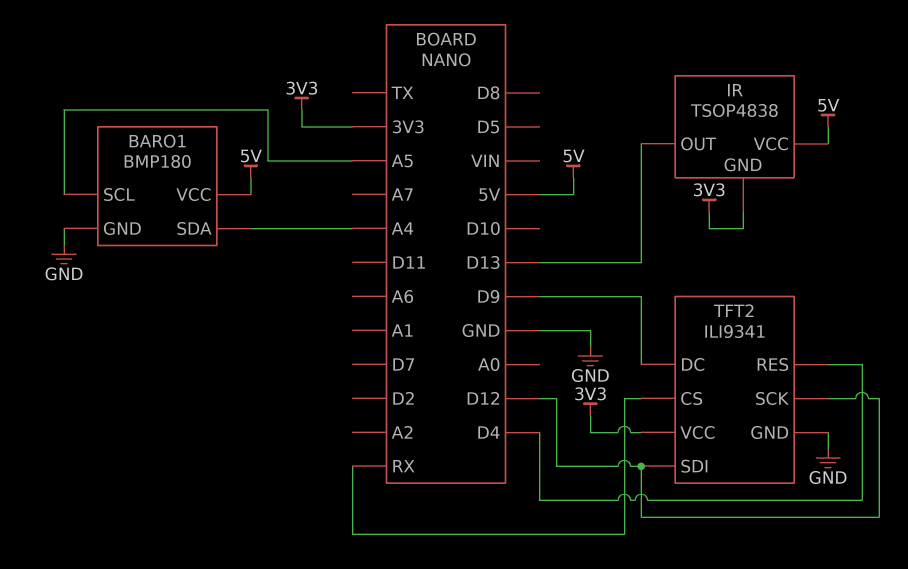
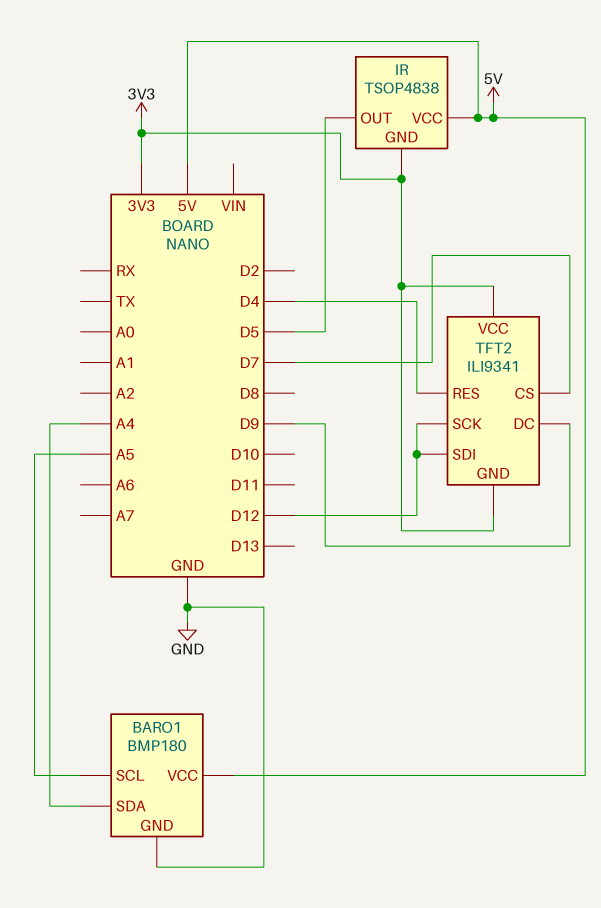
IR pin OUT: D13 -> D5
TFT2 pin CS: RX -> D7
TFT2 pin GND: GND -> 3V3

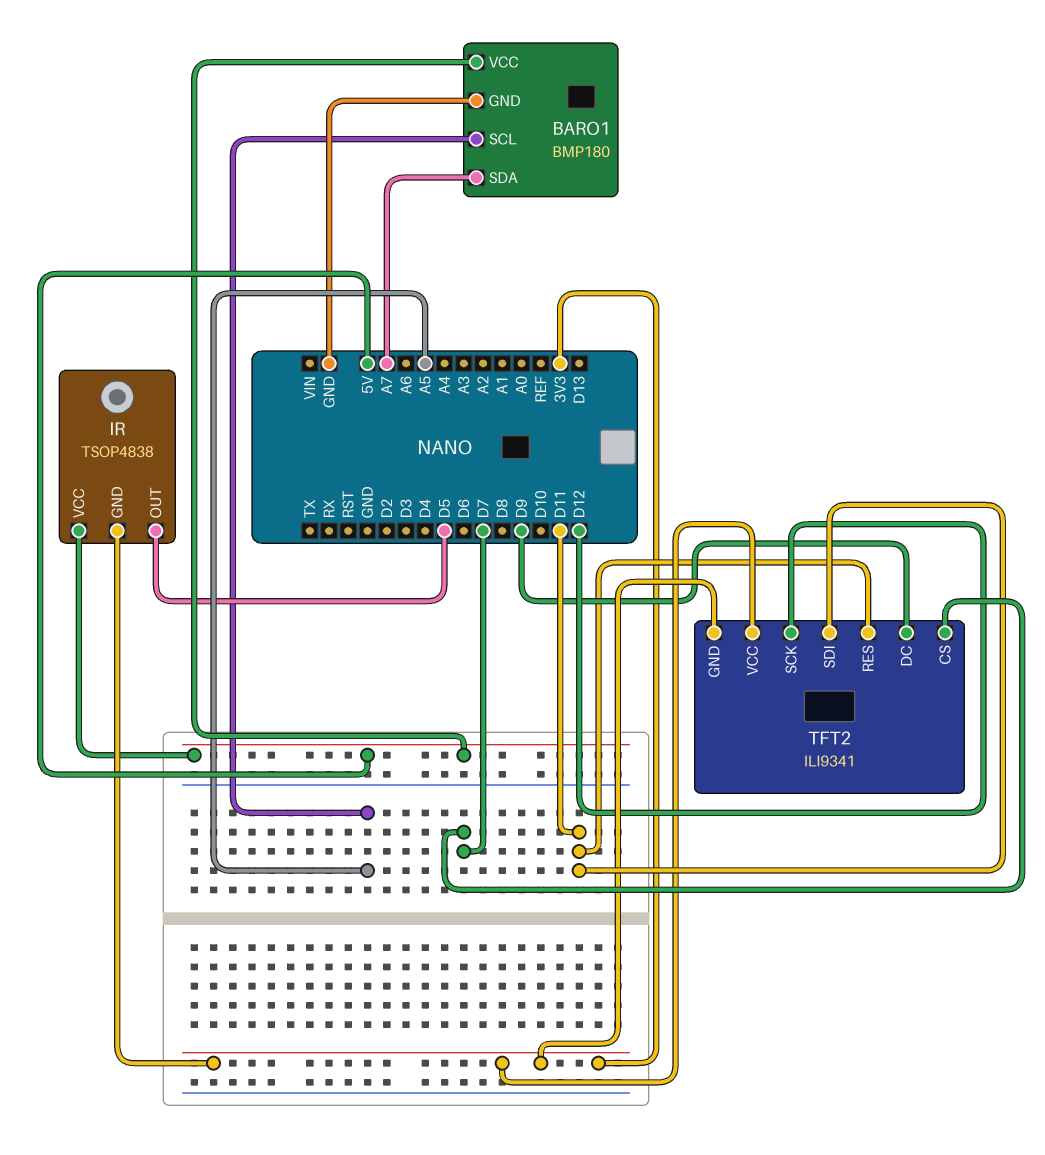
BARO1 pin SDA: A4 -> A7
TFT2 pin RES: D4 -> D11
TFT2 pin SDI: D12 -> D11

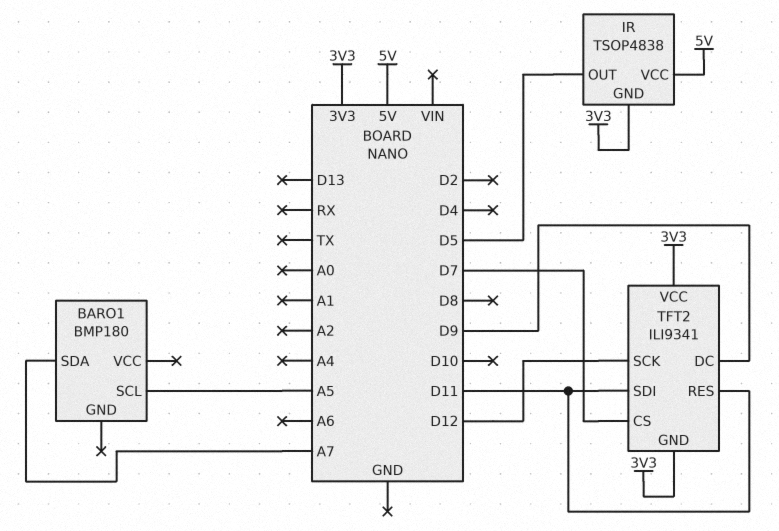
BARO1 pin GND: GND -> none
BARO1 pin VCC: 5V -> none

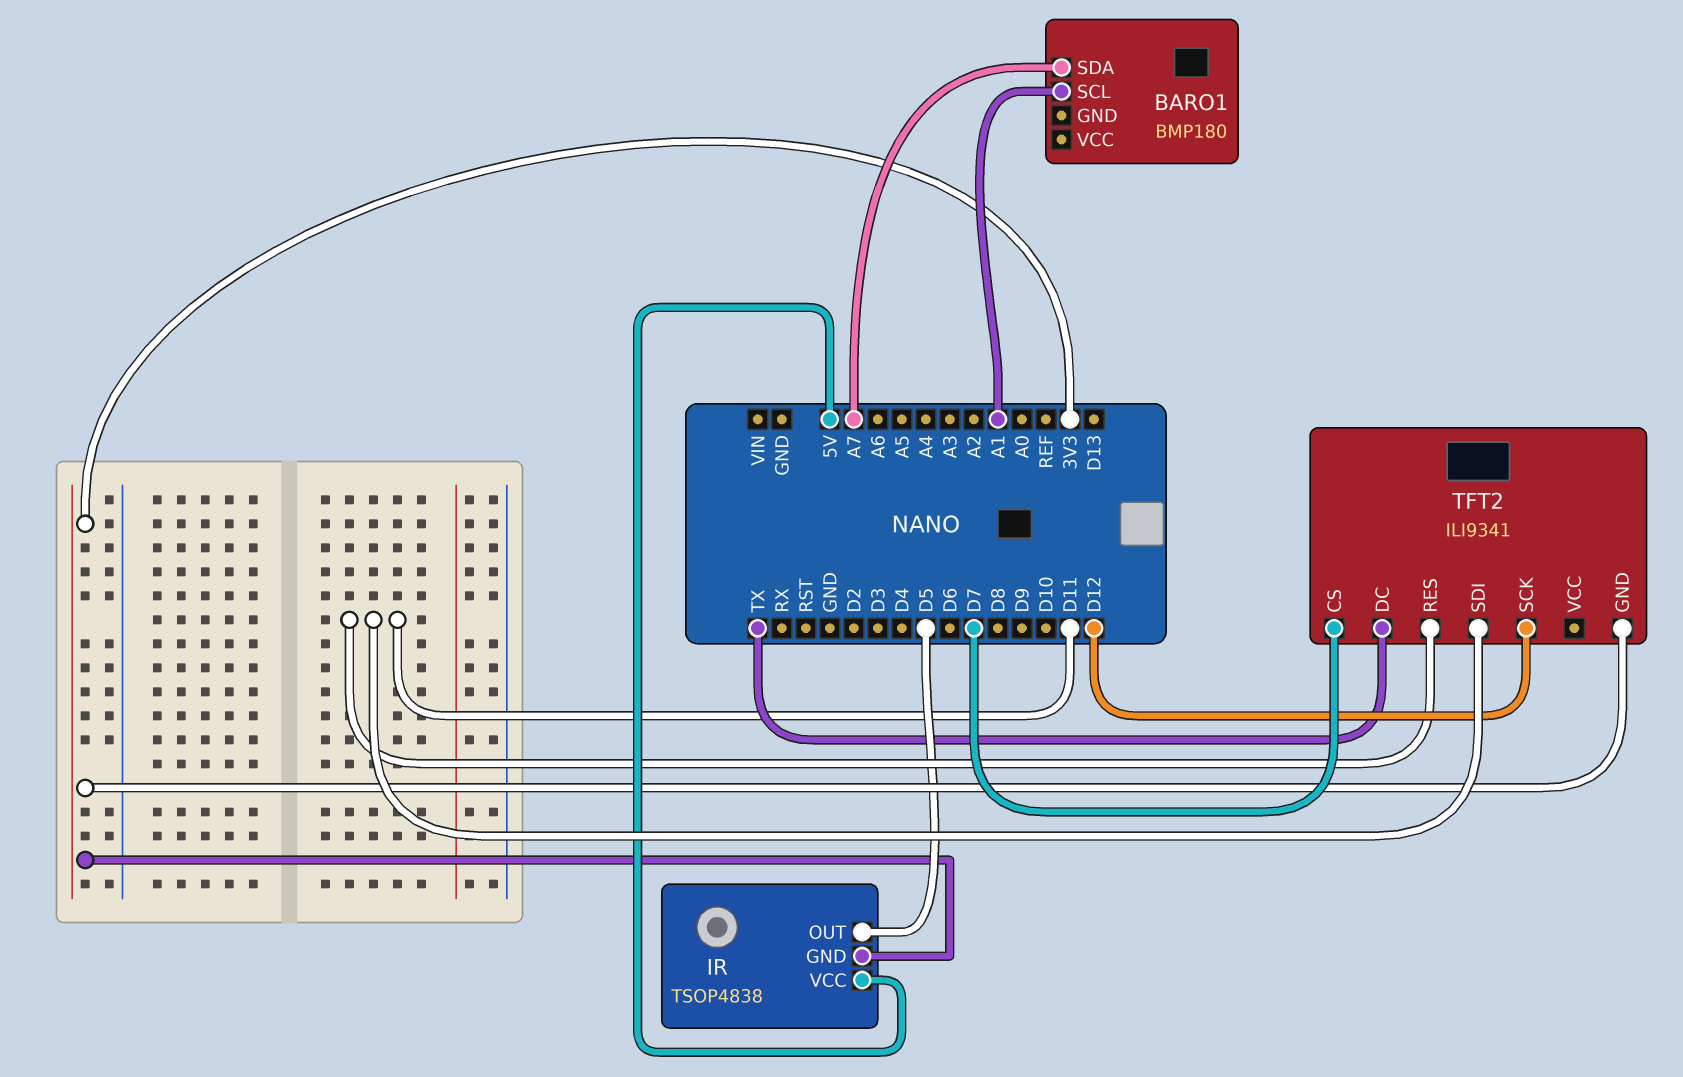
BARO1 pin SCL: A5 -> A1
TFT2 pin DC: D9 -> TX
TFT2 pin VCC: 3V3 -> none

